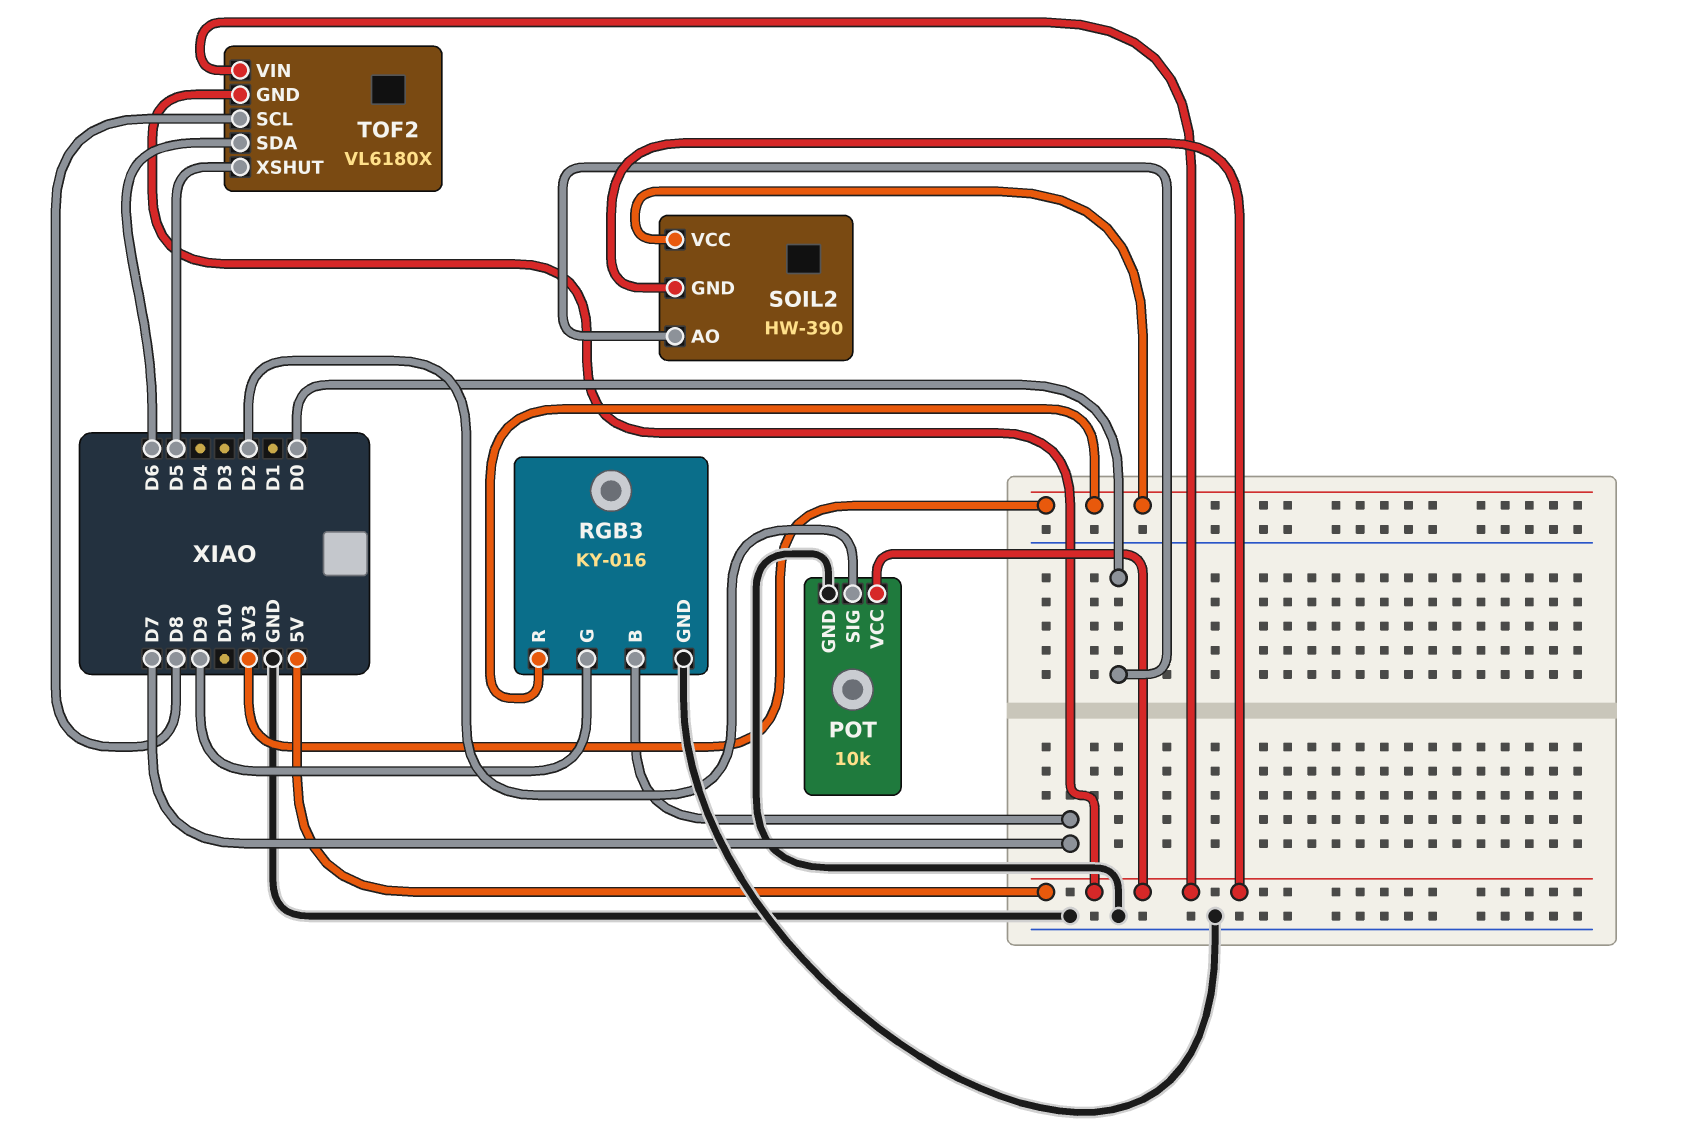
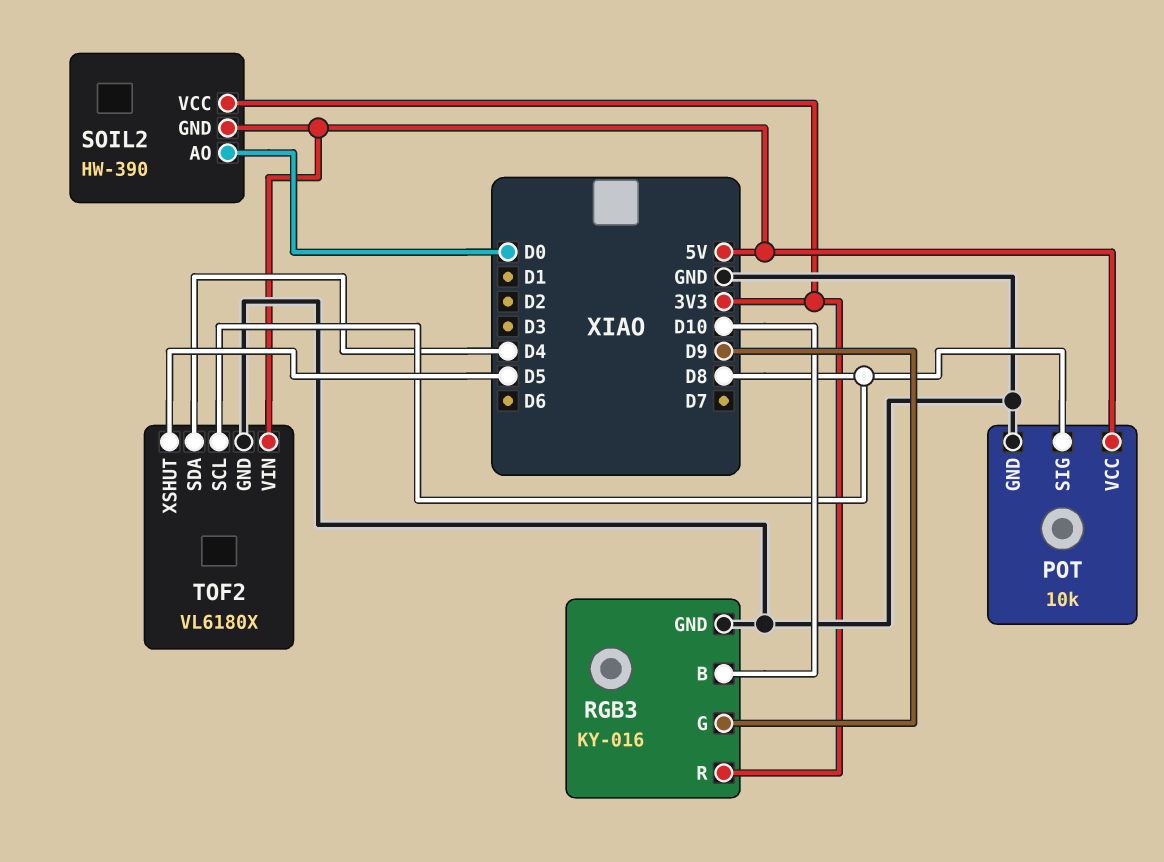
POT pin SIG: D2 -> D8
RGB3 pin B: D7 -> D10
TOF2 pin GND: 5V -> GND
TOF2 pin SDA: D6 -> D4

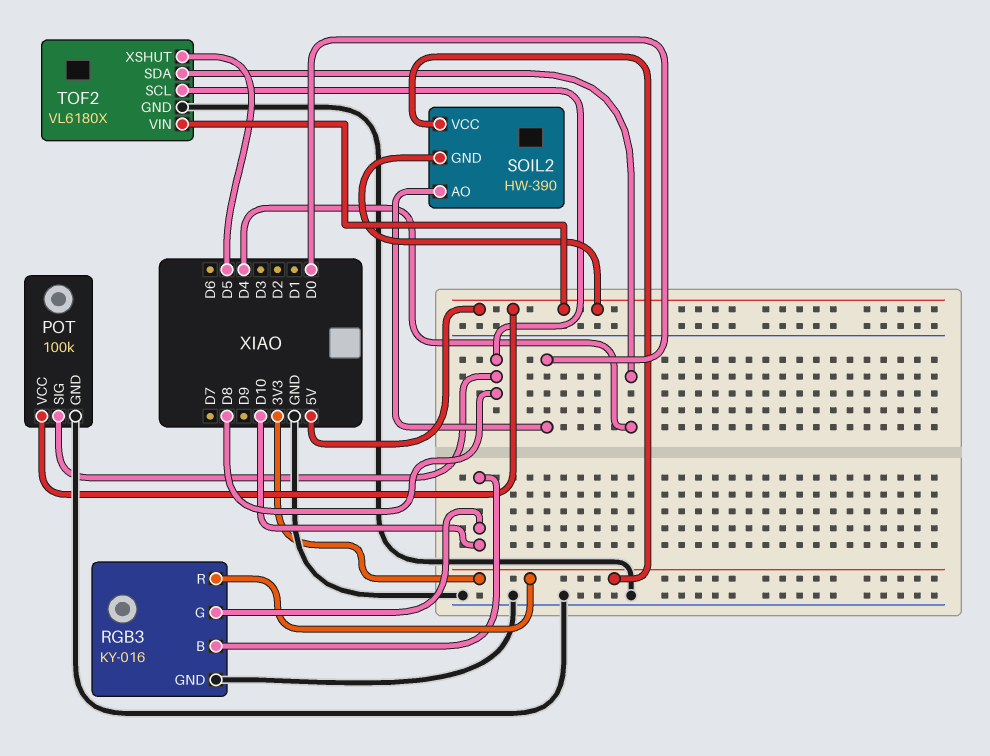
POT: 10k -> 100k
RGB3 pin G: D9 -> D10

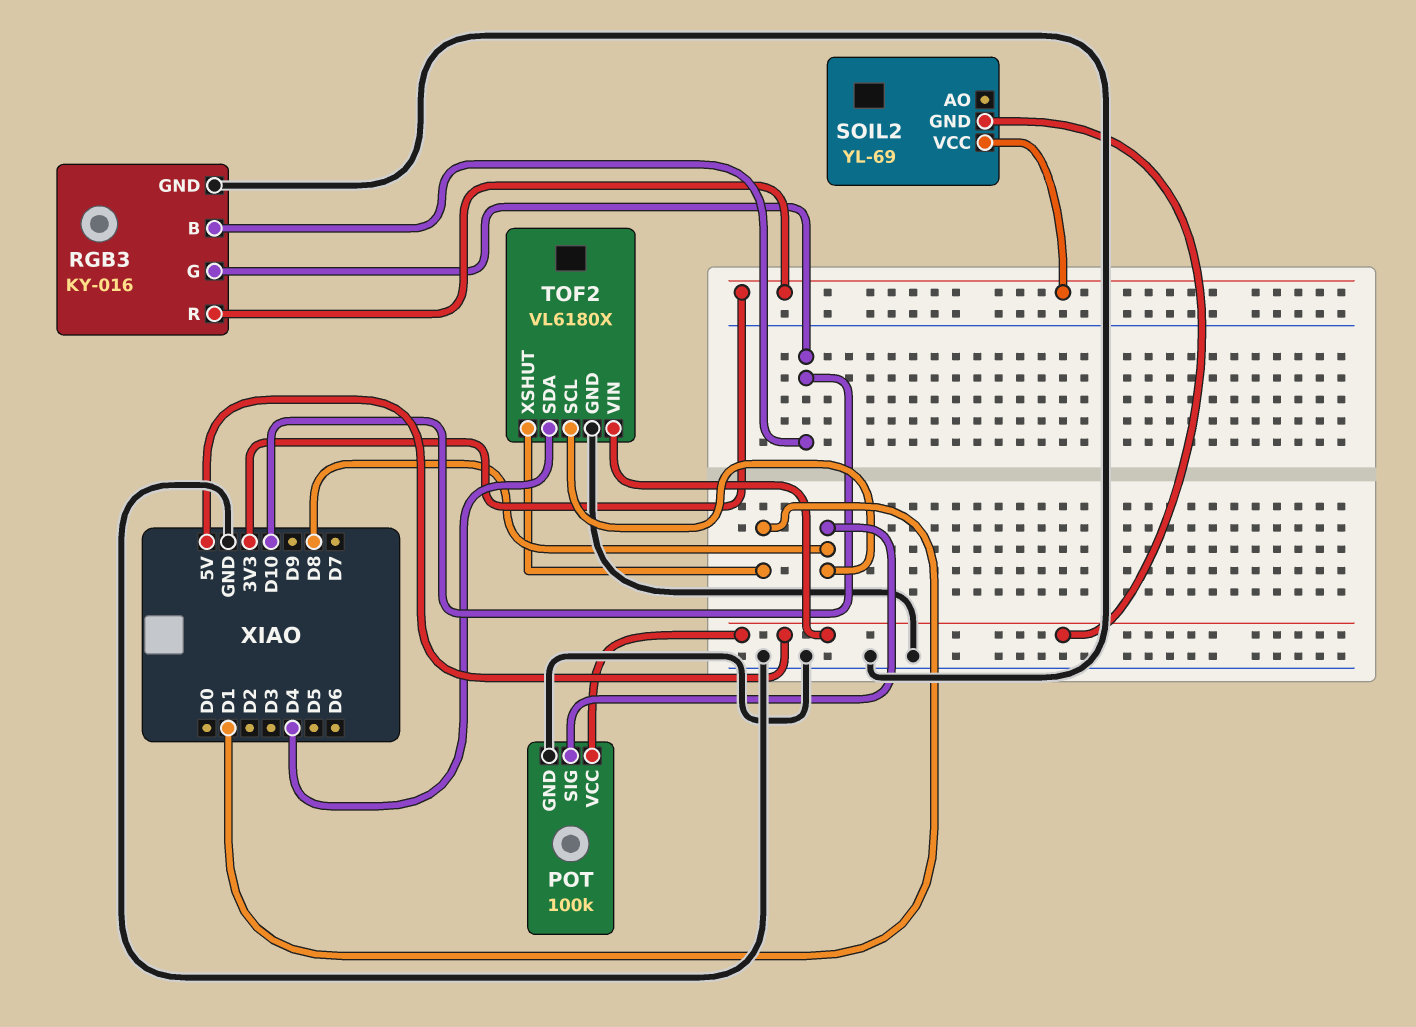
SOIL2: HW-390 -> YL-69
SOIL2 pin AO: D0 -> none
TOF2 pin XSHUT: D5 -> D1

